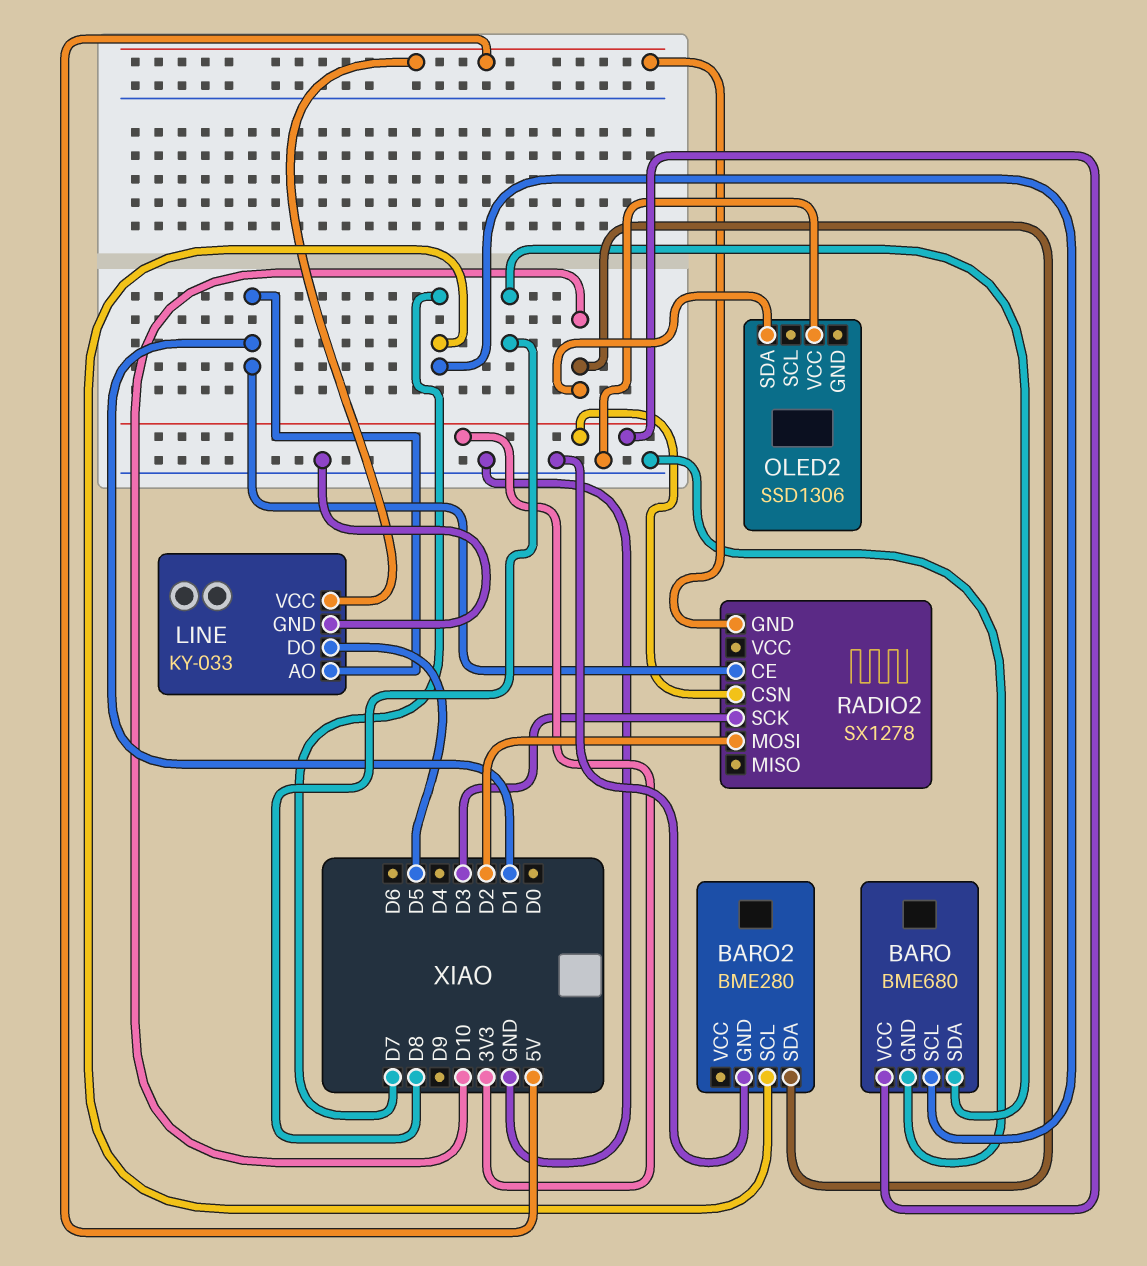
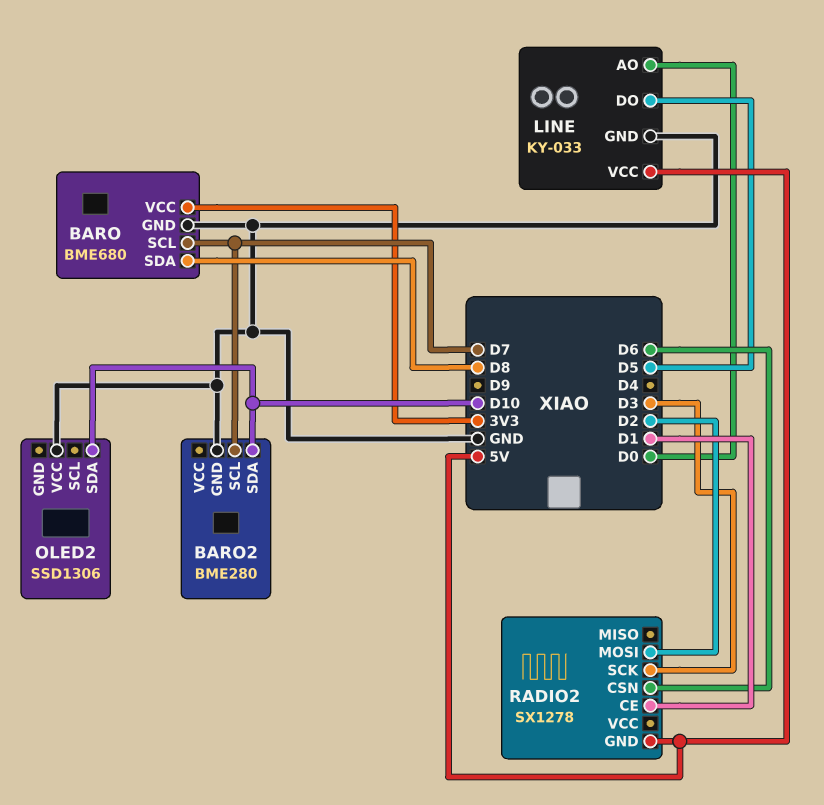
LINE pin AO: D1 -> D0
RADIO2 pin CSN: 3V3 -> D6

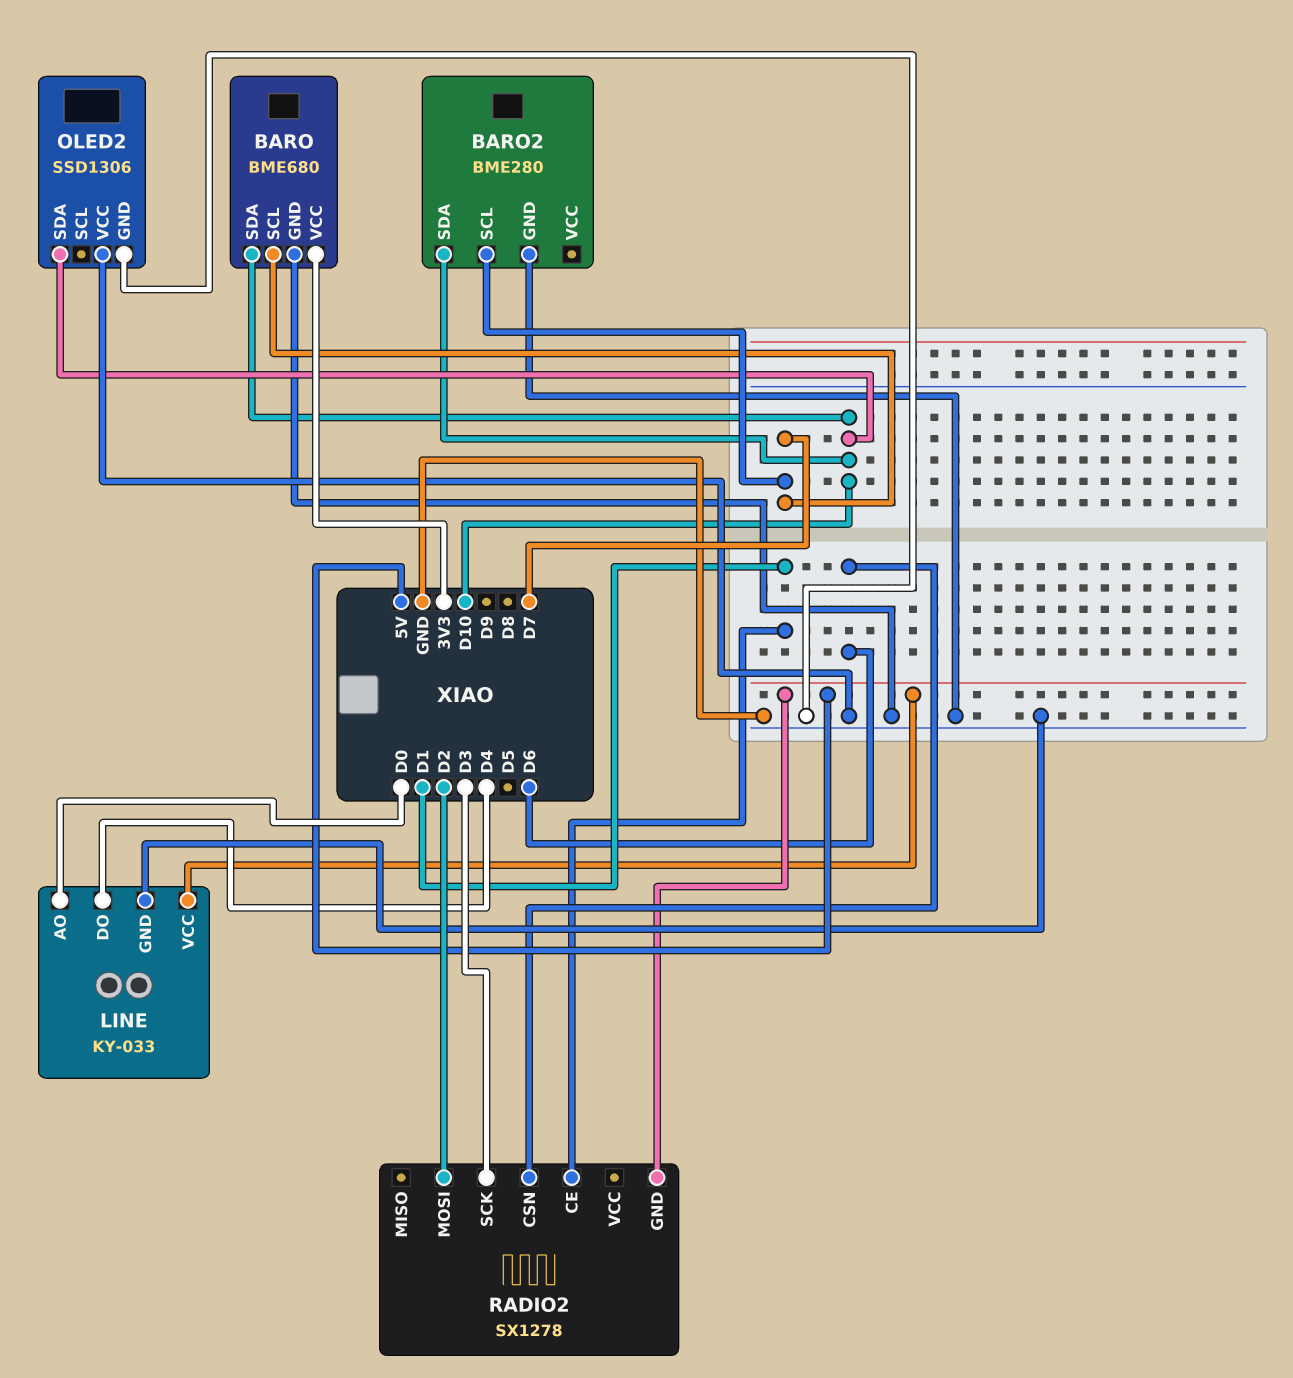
BARO pin SDA: D8 -> D10
LINE pin DO: D5 -> D4
OLED2 pin GND: none -> GND

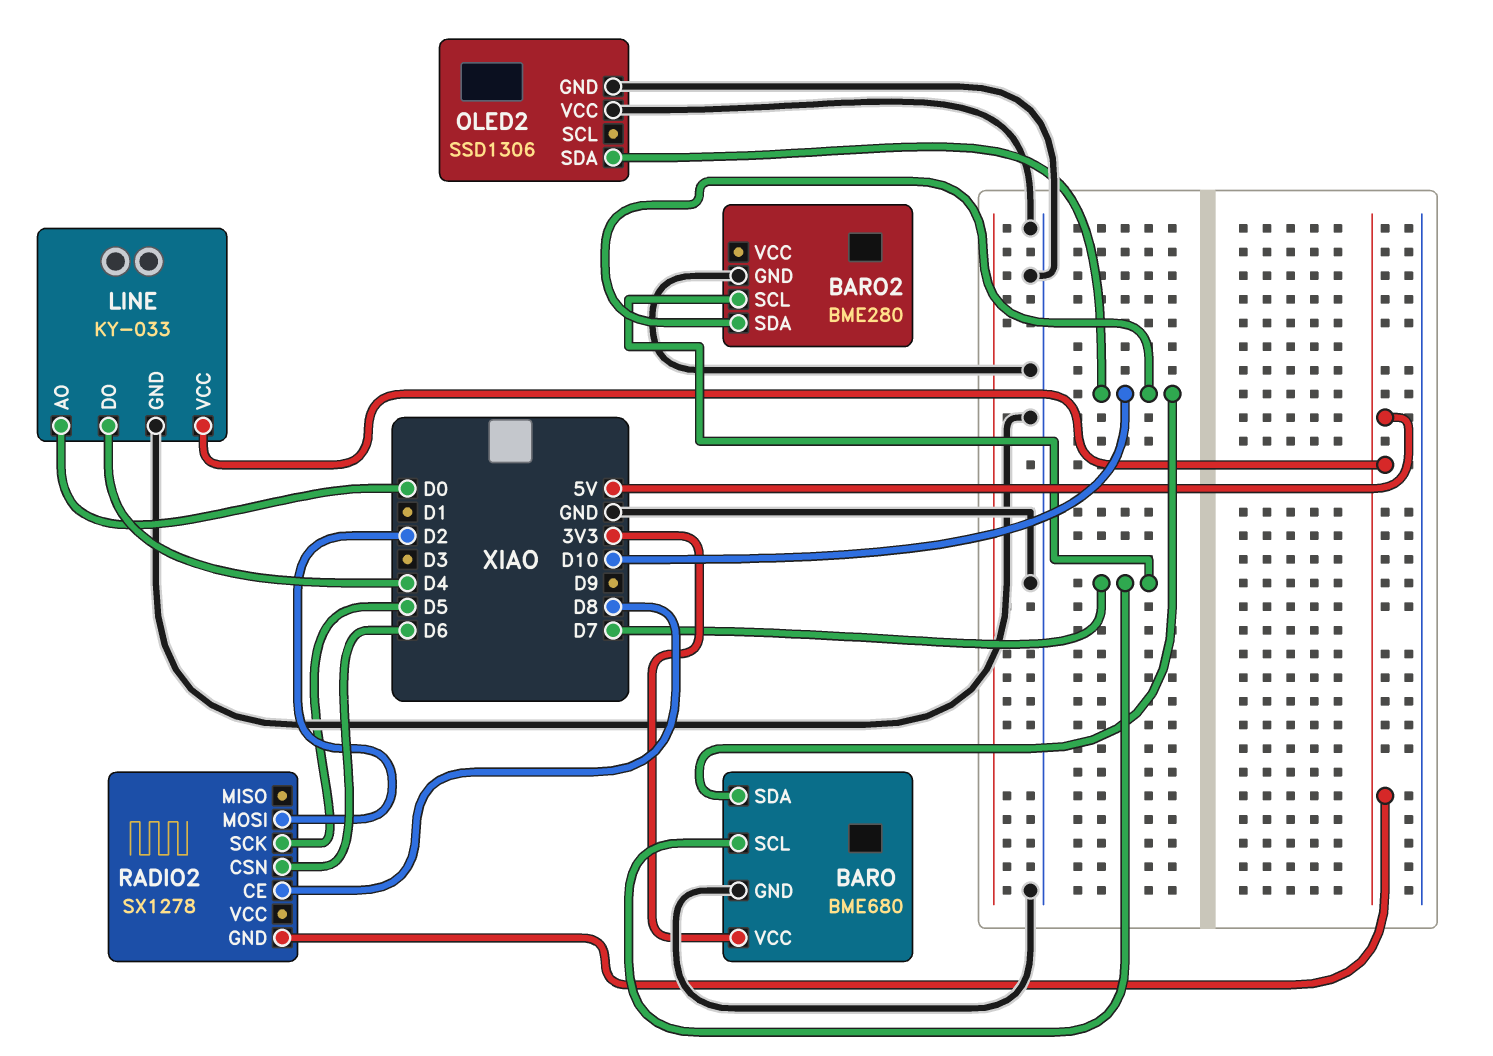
RADIO2 pin CE: D1 -> D8
RADIO2 pin SCK: D3 -> D5

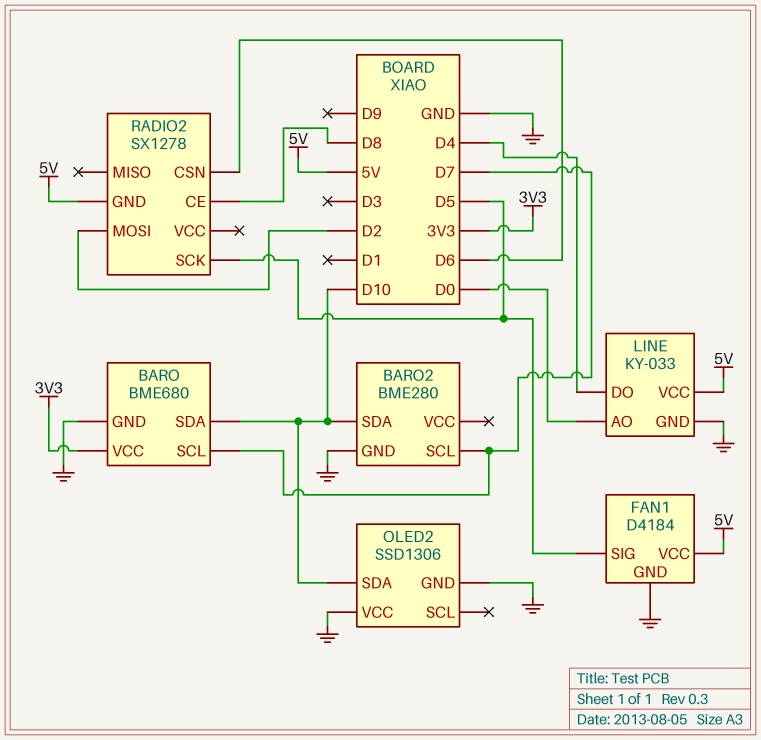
FAN1: none -> D4184
FAN1 pin GND: none -> GND
FAN1 pin SIG: none -> D5
FAN1 pin VCC: none -> 5V

